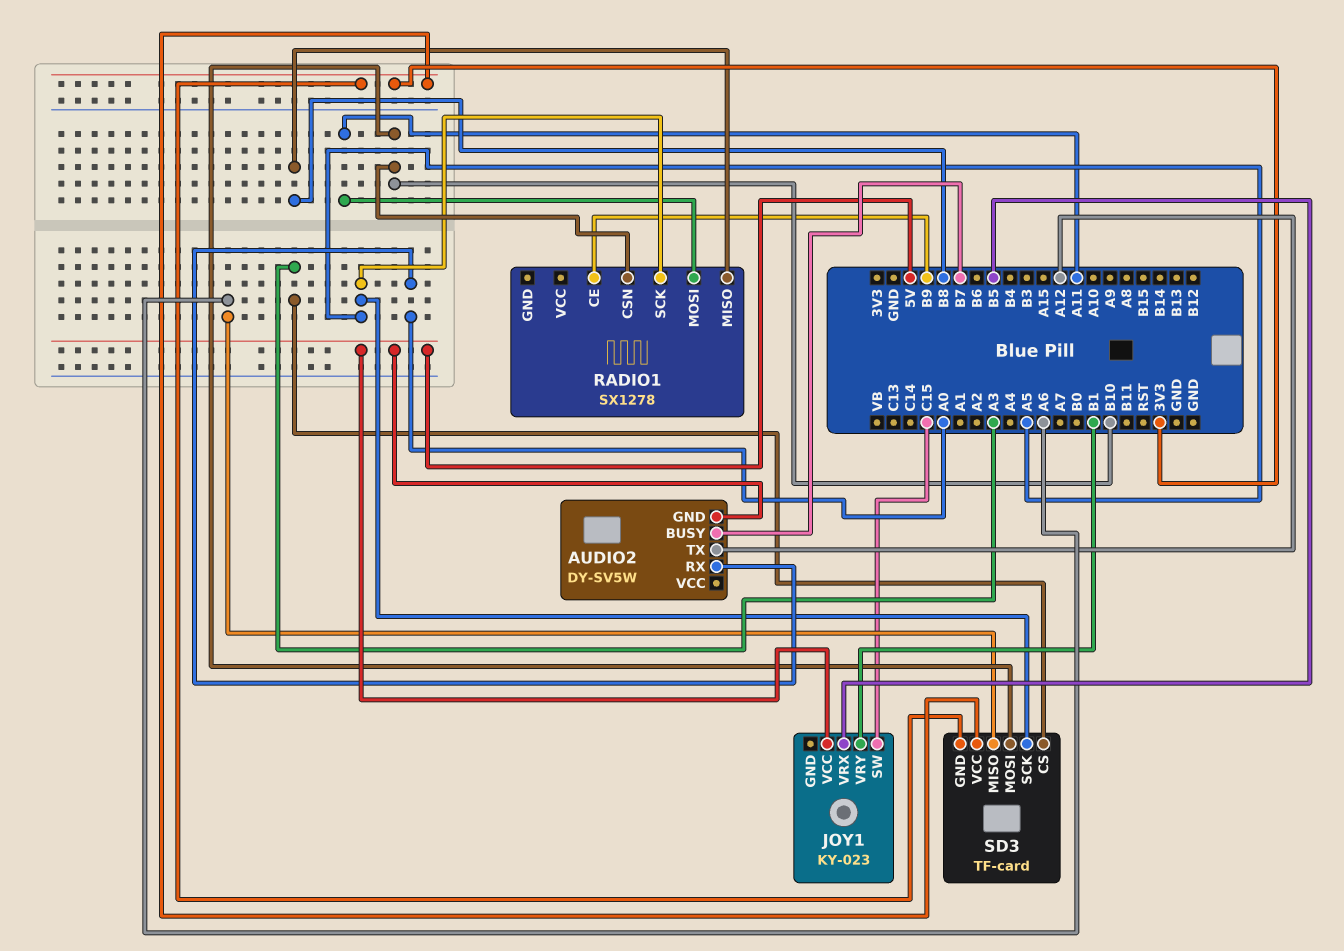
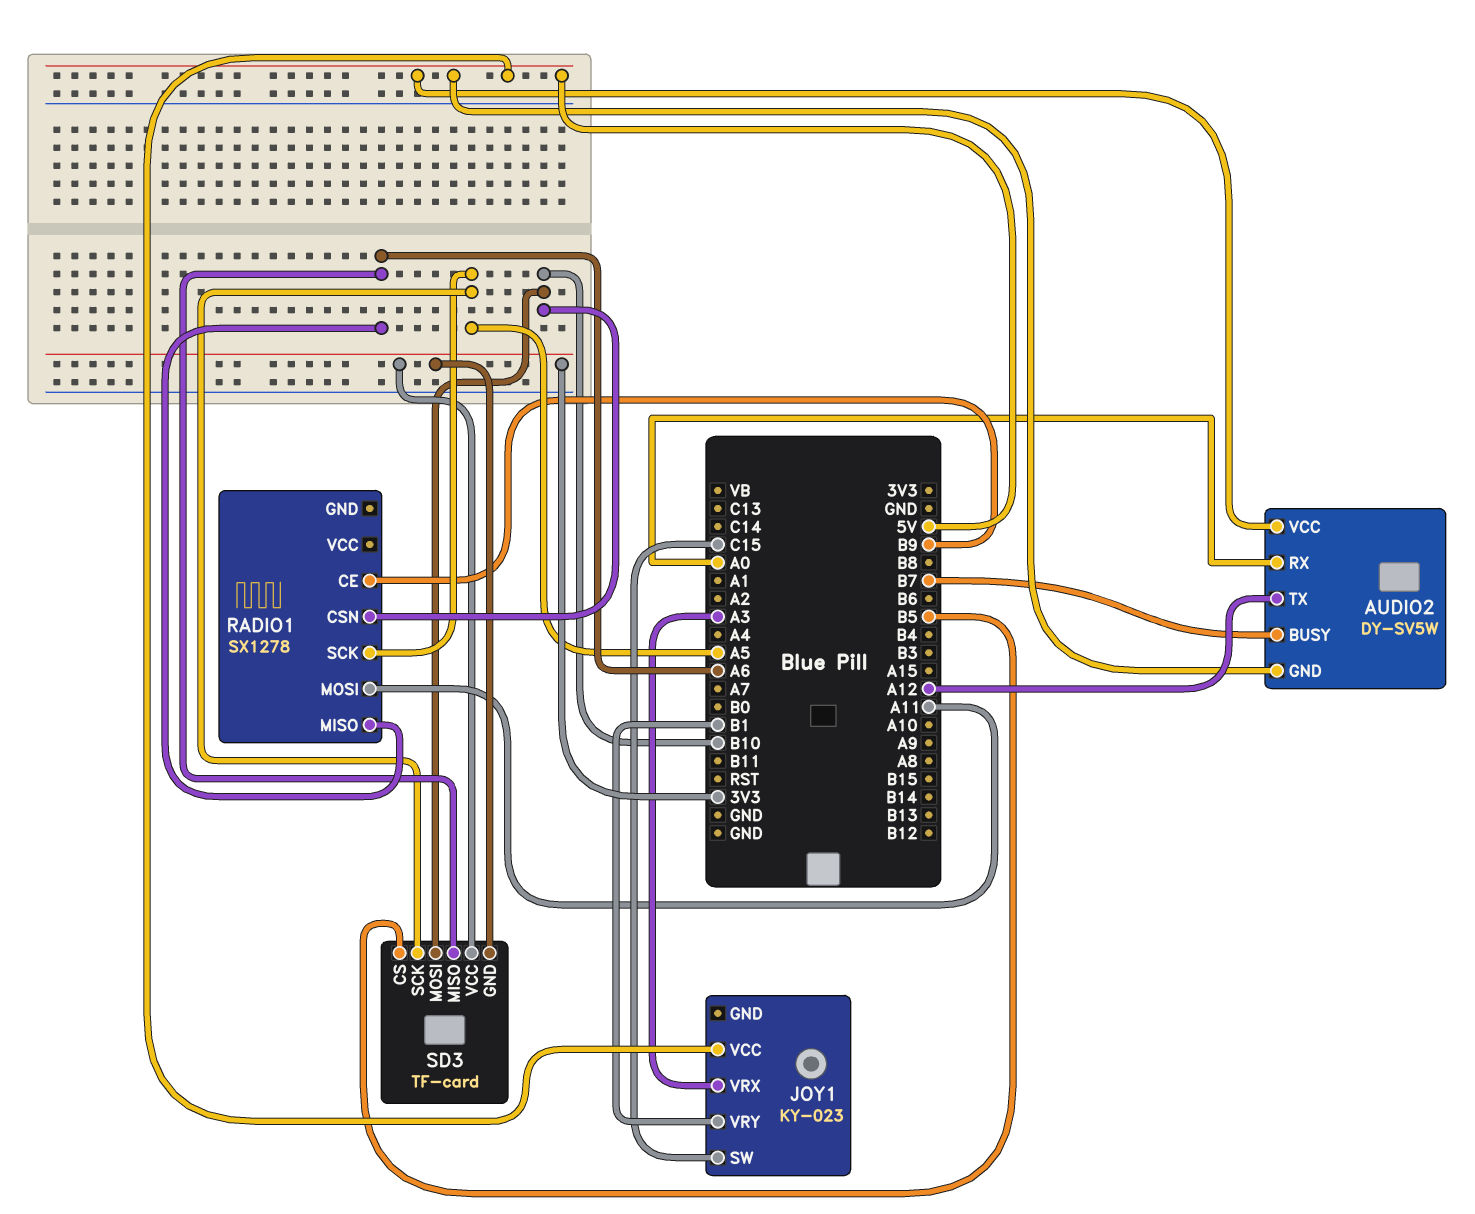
AUDIO2 pin VCC: none -> 5V
JOY1 pin VRX: B5 -> A3
RADIO1 pin MISO: B8 -> A6
SD3 pin CS: A3 -> B5

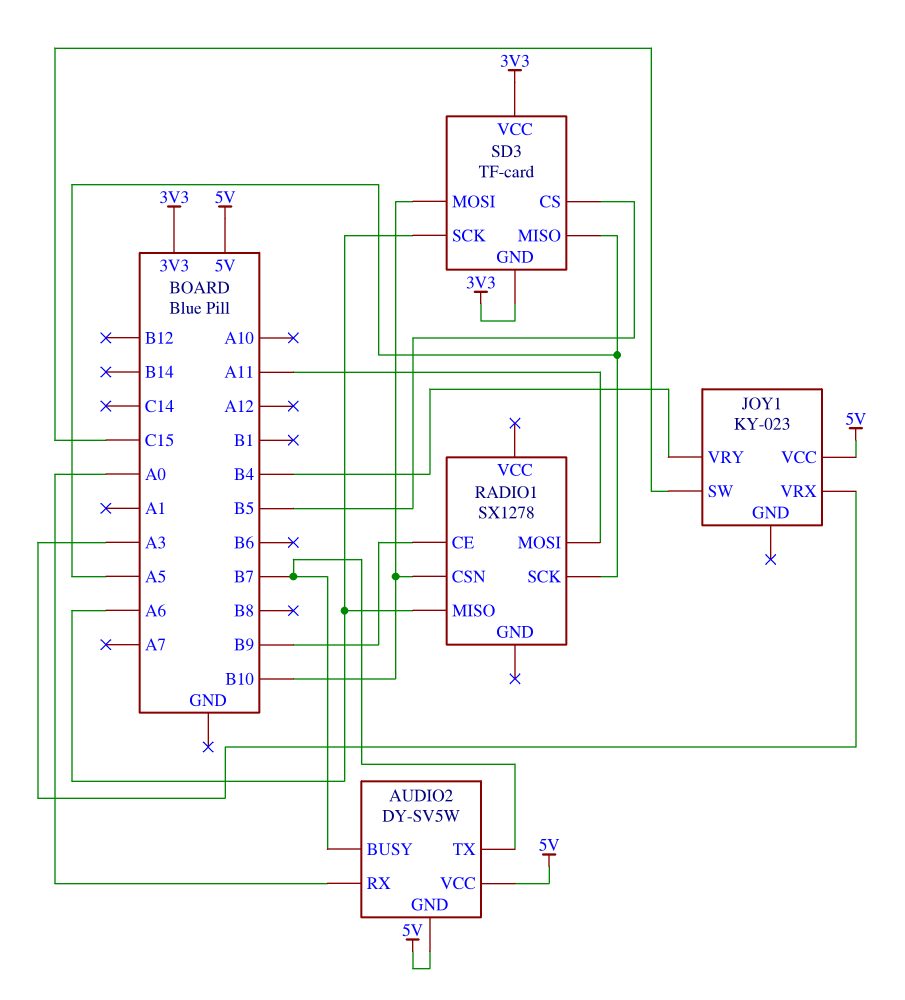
AUDIO2 pin TX: A12 -> B7
JOY1 pin VRY: B1 -> B4
SD3 pin MISO: A6 -> A5
SD3 pin SCK: A5 -> A6

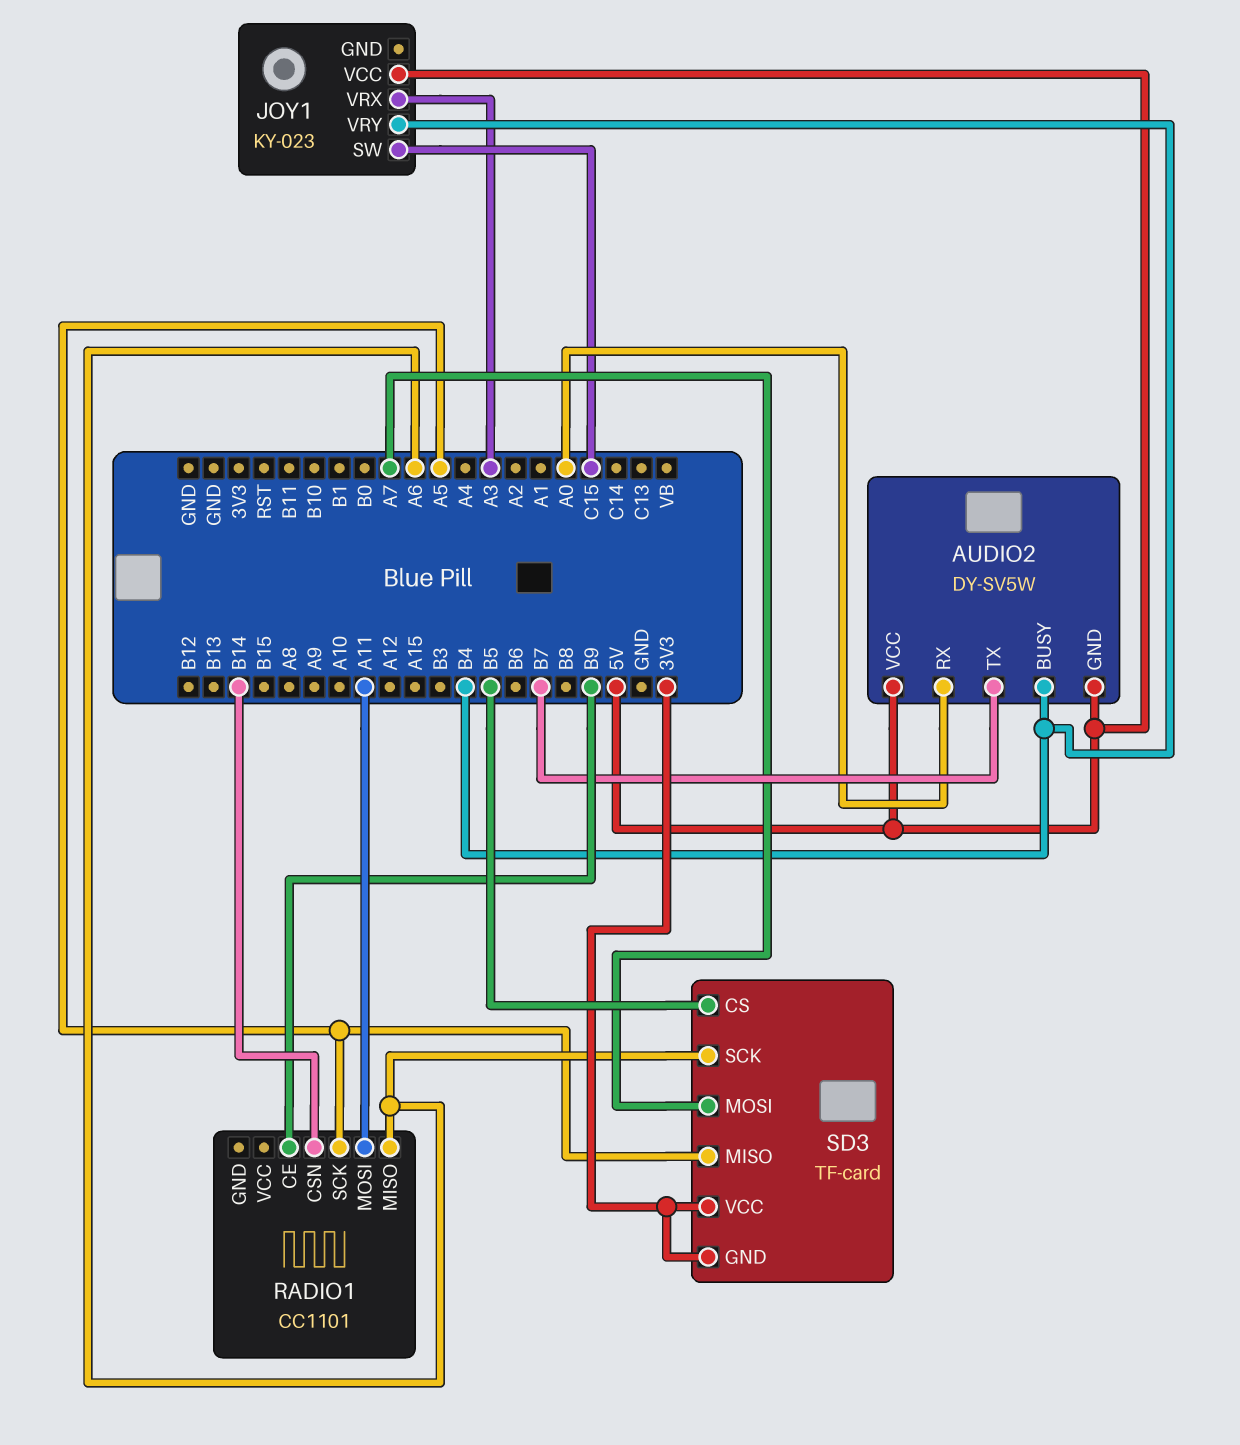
AUDIO2 pin BUSY: B7 -> B4
RADIO1: SX1278 -> CC1101
RADIO1 pin CSN: B10 -> B14
SD3 pin MOSI: B10 -> A7

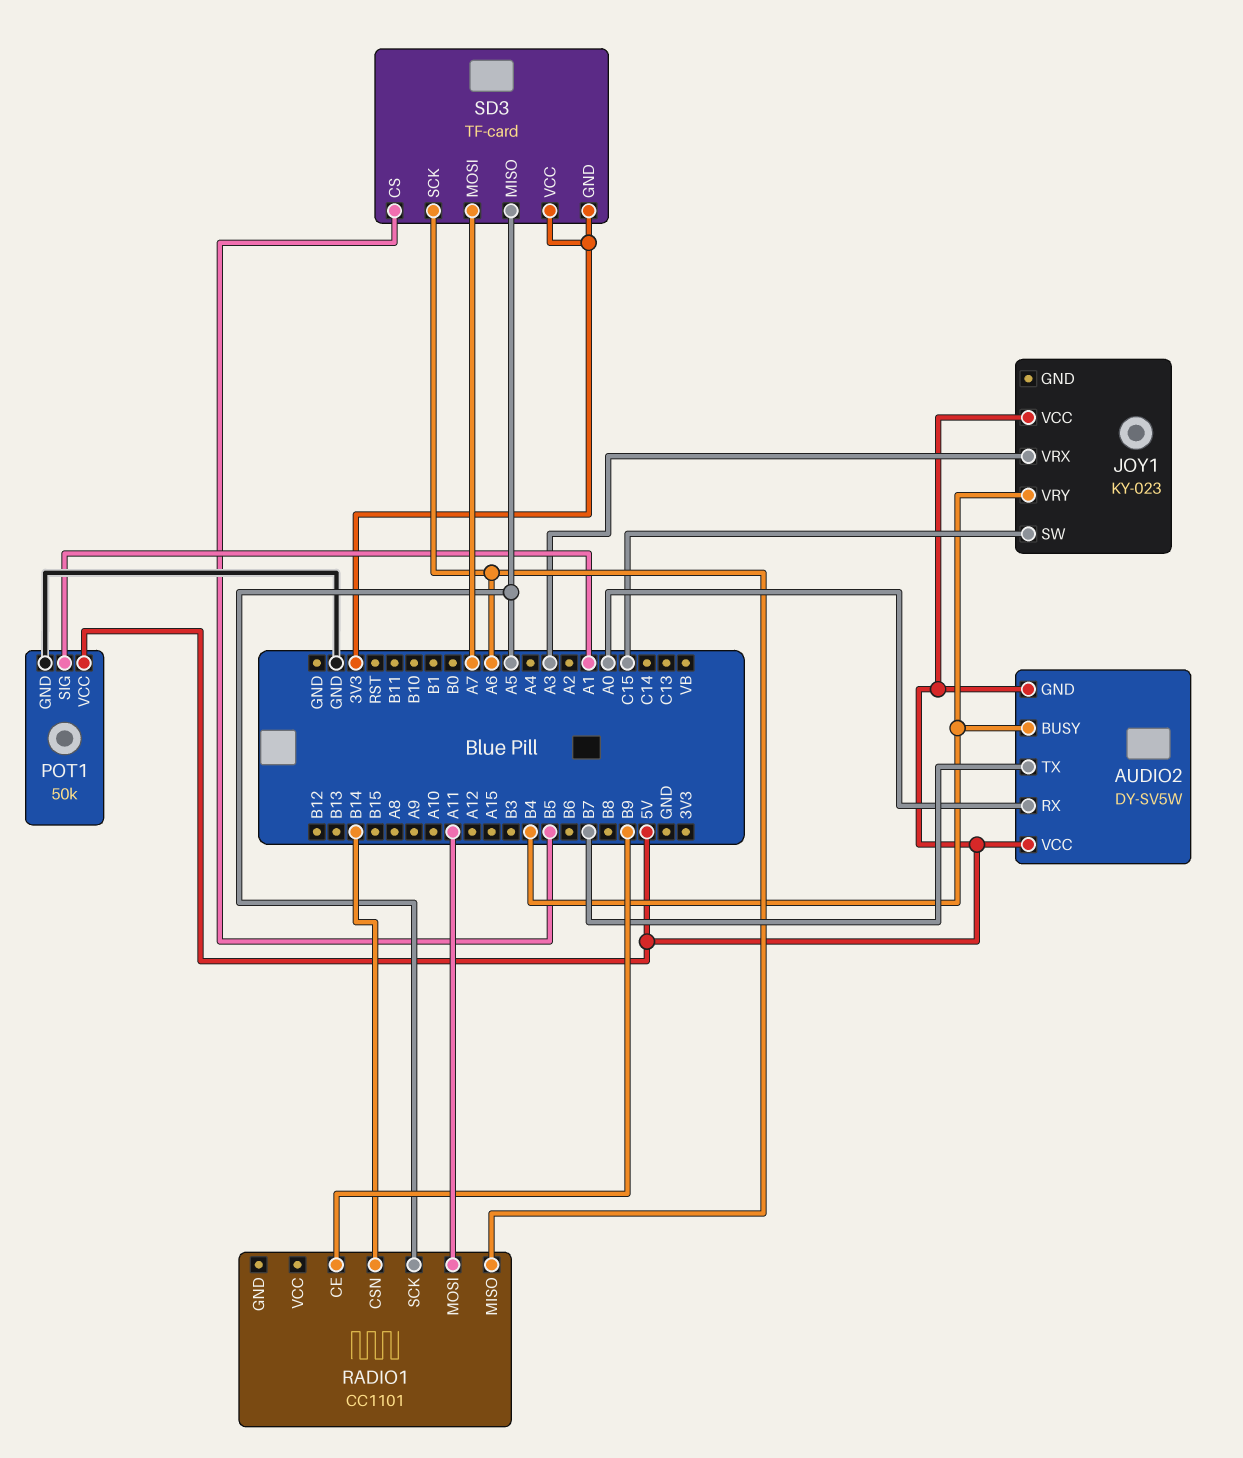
POT1: none -> 50k
POT1 pin GND: none -> GND
POT1 pin SIG: none -> A1
POT1 pin VCC: none -> 5V

